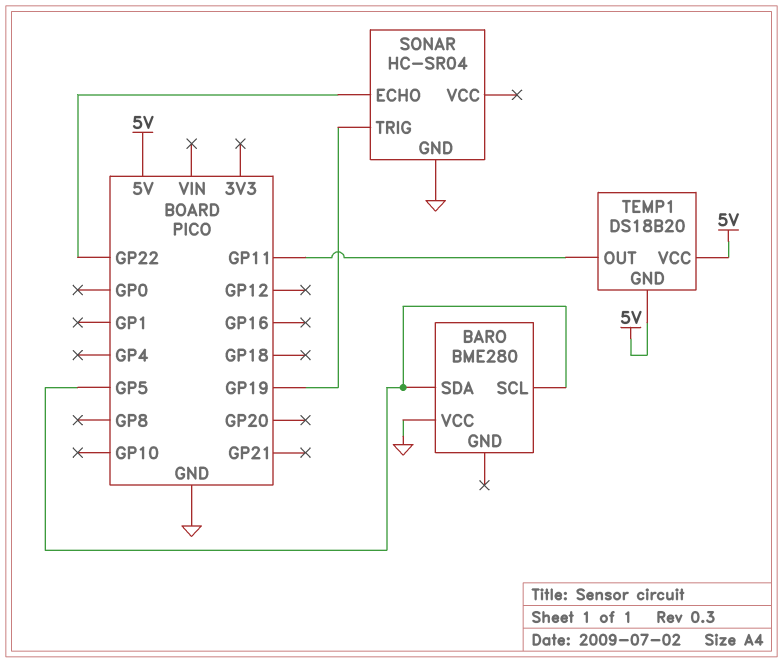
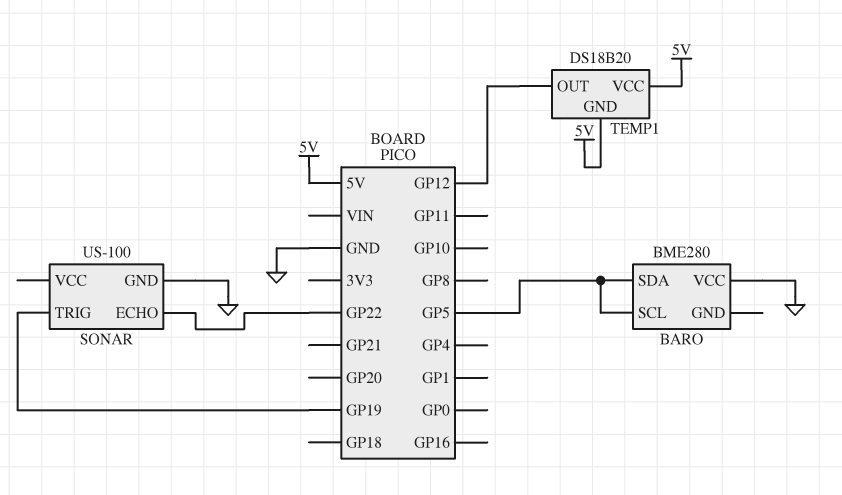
SONAR: HC-SR04 -> US-100
TEMP1 pin OUT: GP11 -> GP12

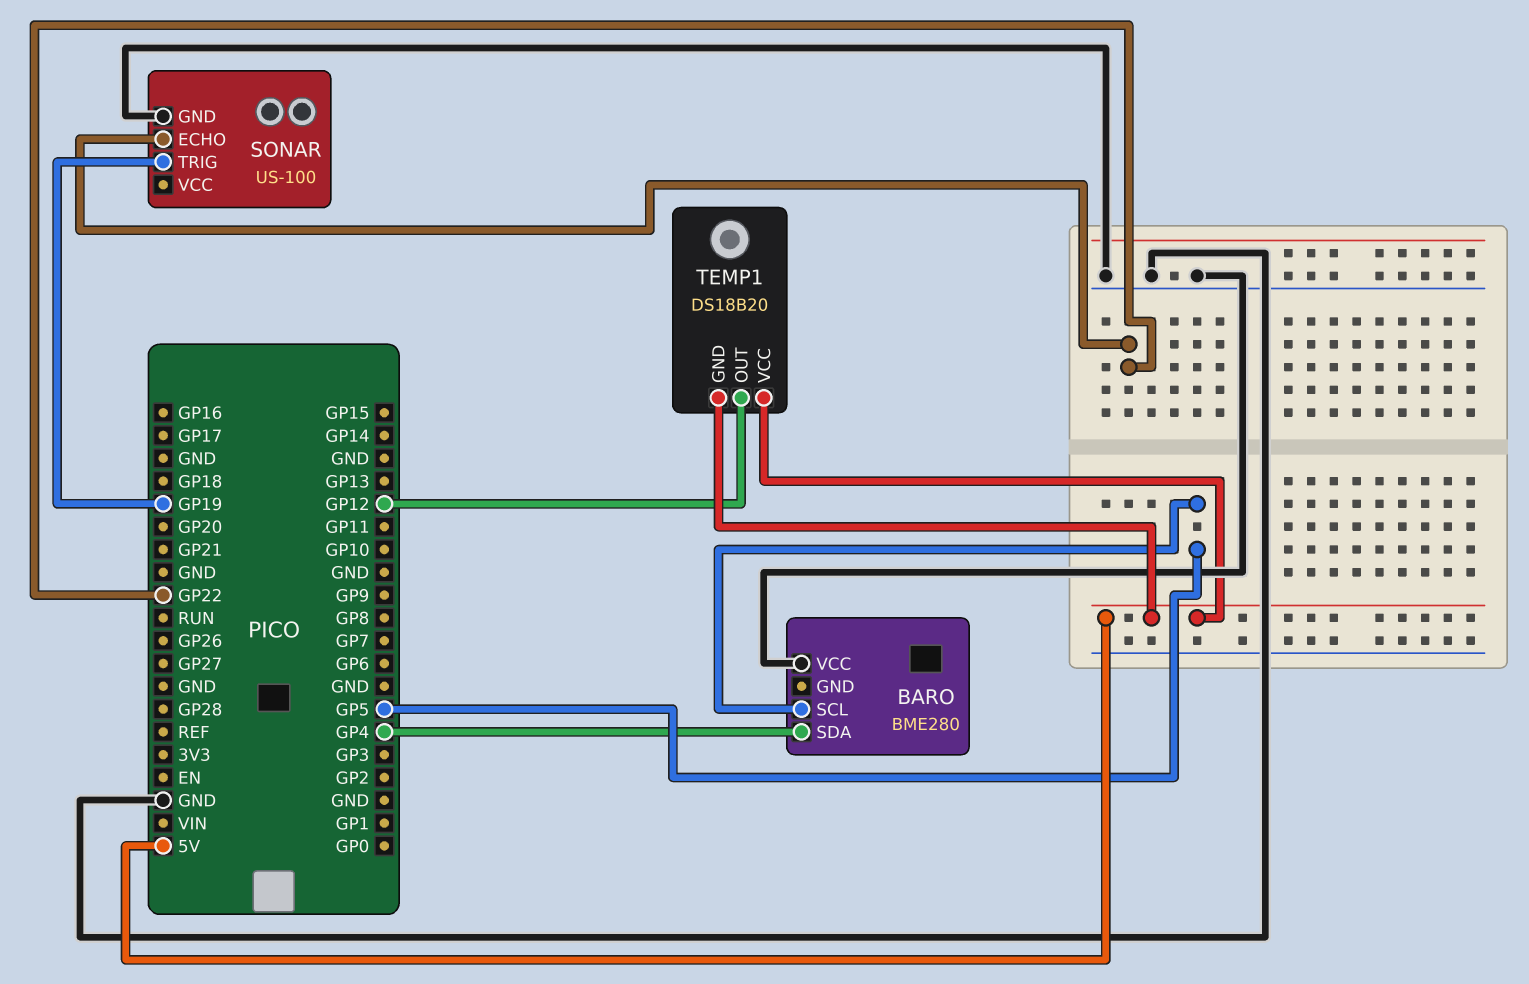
BARO pin SDA: GP5 -> GP4

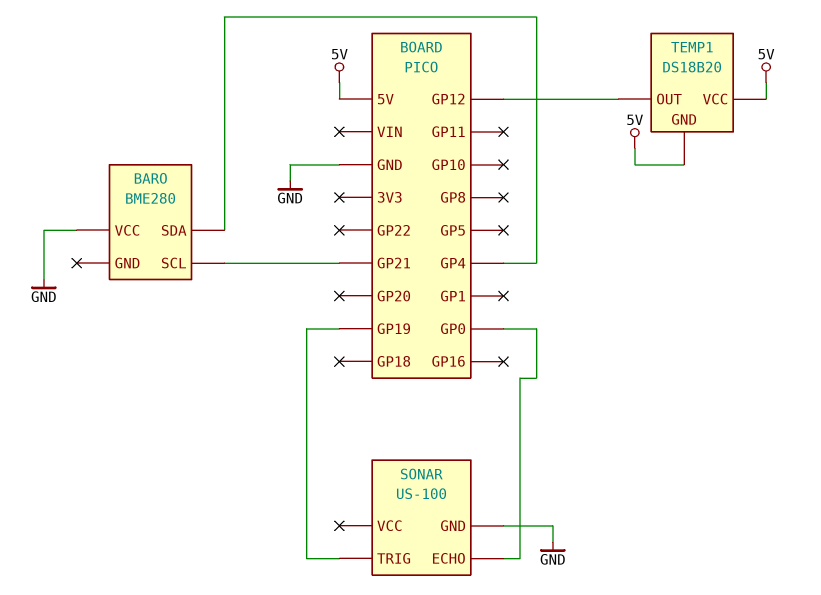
BARO pin SCL: GP5 -> GP21
SONAR pin ECHO: GP22 -> GP0

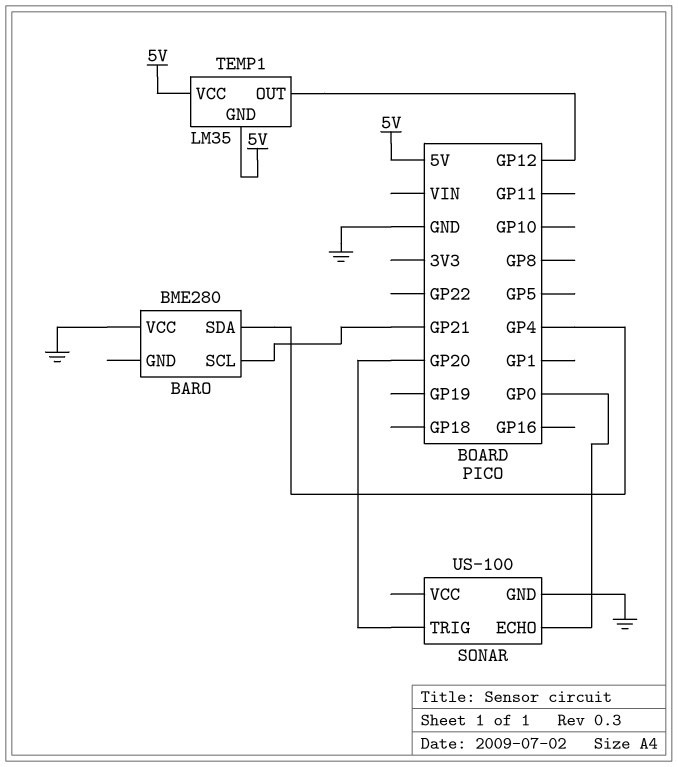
SONAR pin TRIG: GP19 -> GP20
TEMP1: DS18B20 -> LM35

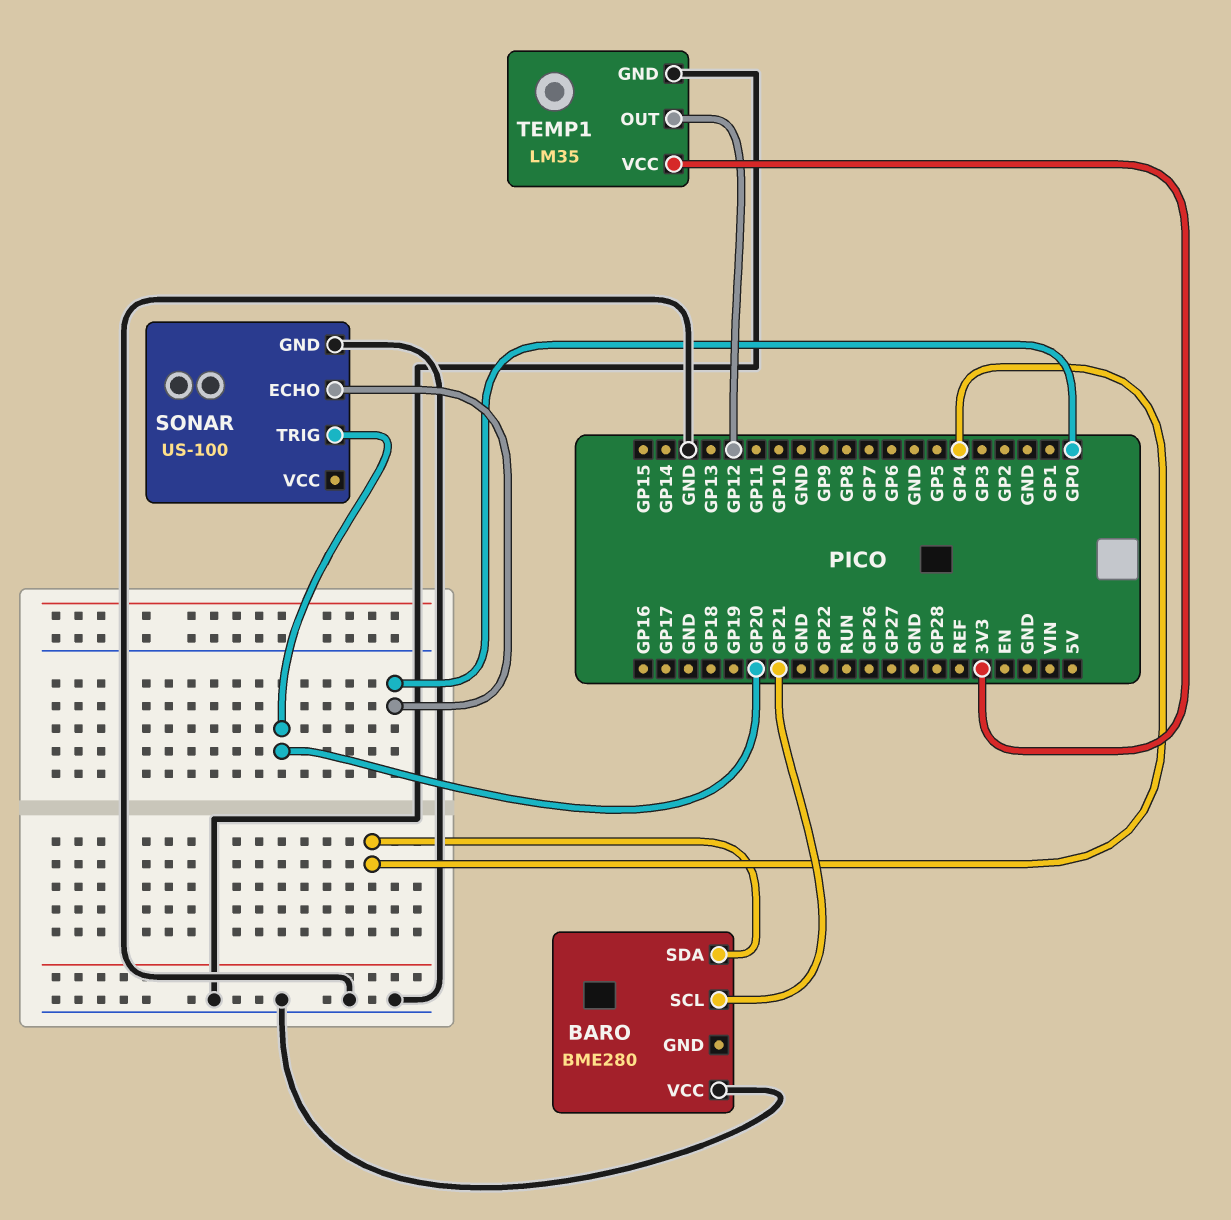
TEMP1 pin GND: 5V -> GND
TEMP1 pin VCC: 5V -> 3V3

